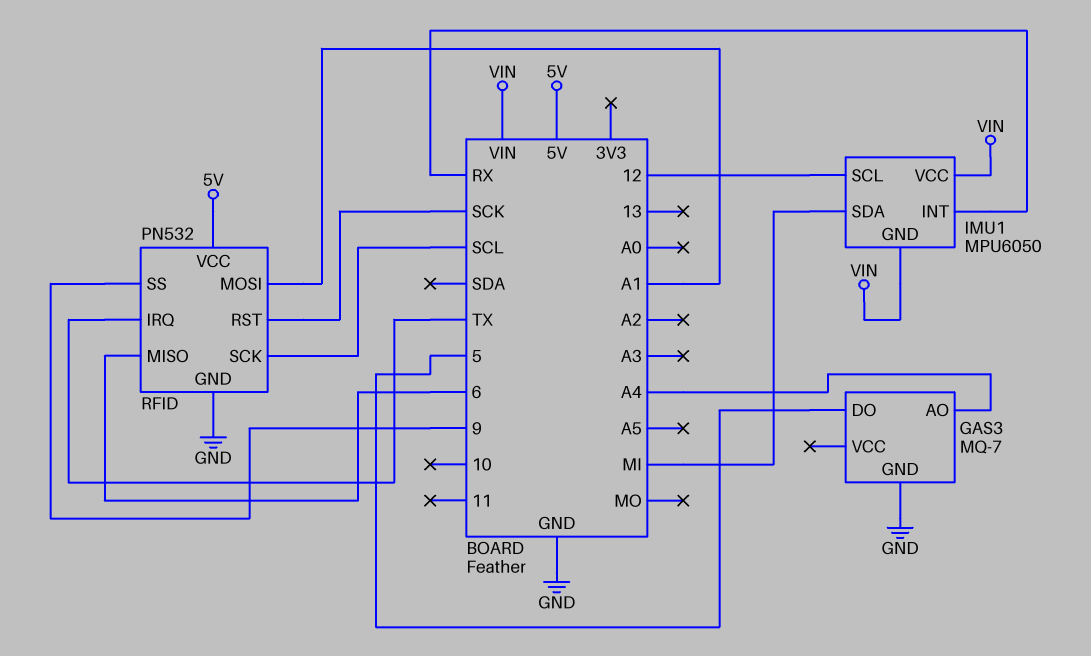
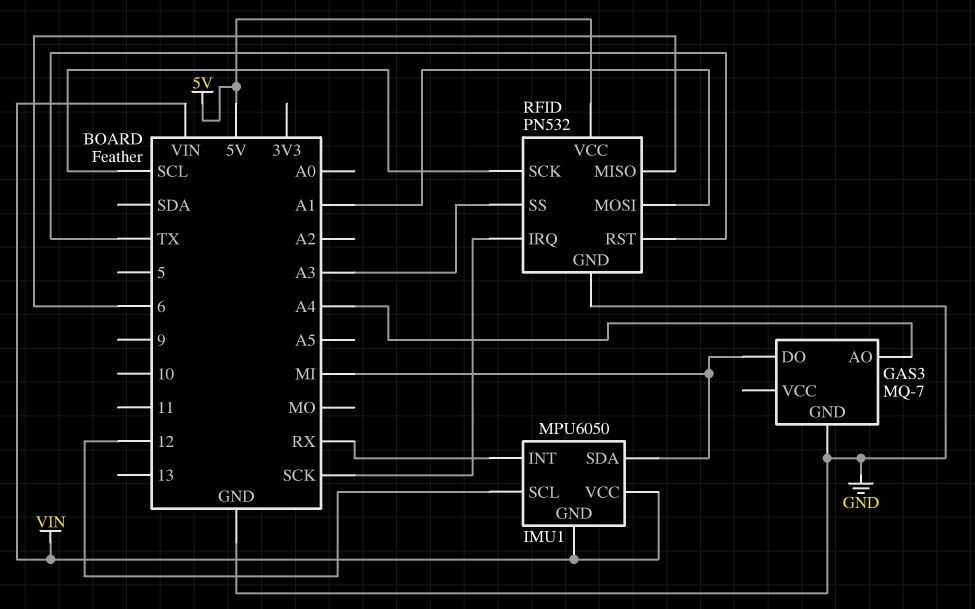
GAS3 pin DO: 5 -> MI
RFID pin IRQ: TX -> SCK
RFID pin RST: SCK -> TX
RFID pin SS: 9 -> A3

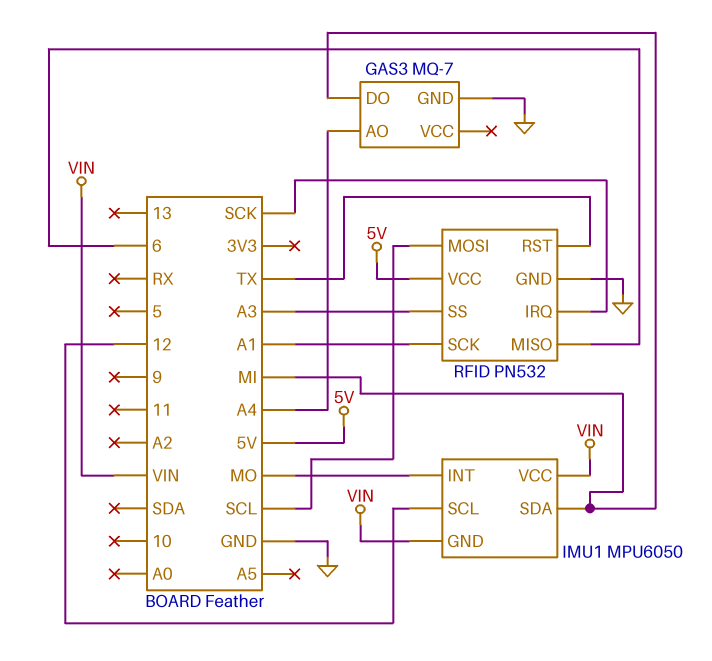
IMU1 pin INT: RX -> MO
RFID pin MOSI: A1 -> SCL
RFID pin SCK: SCL -> A1

